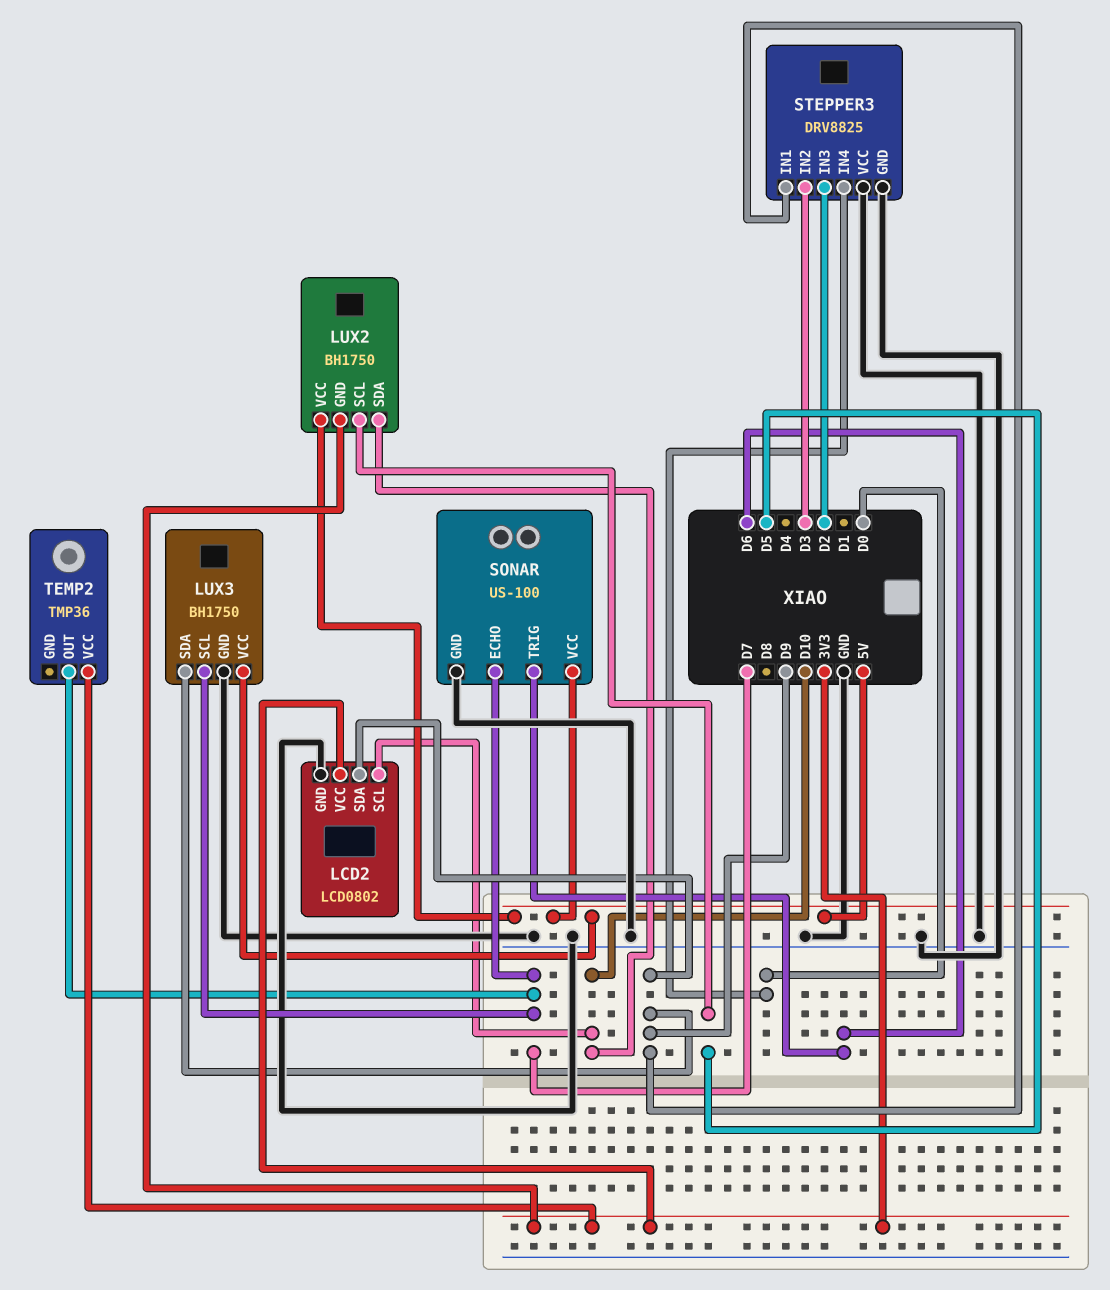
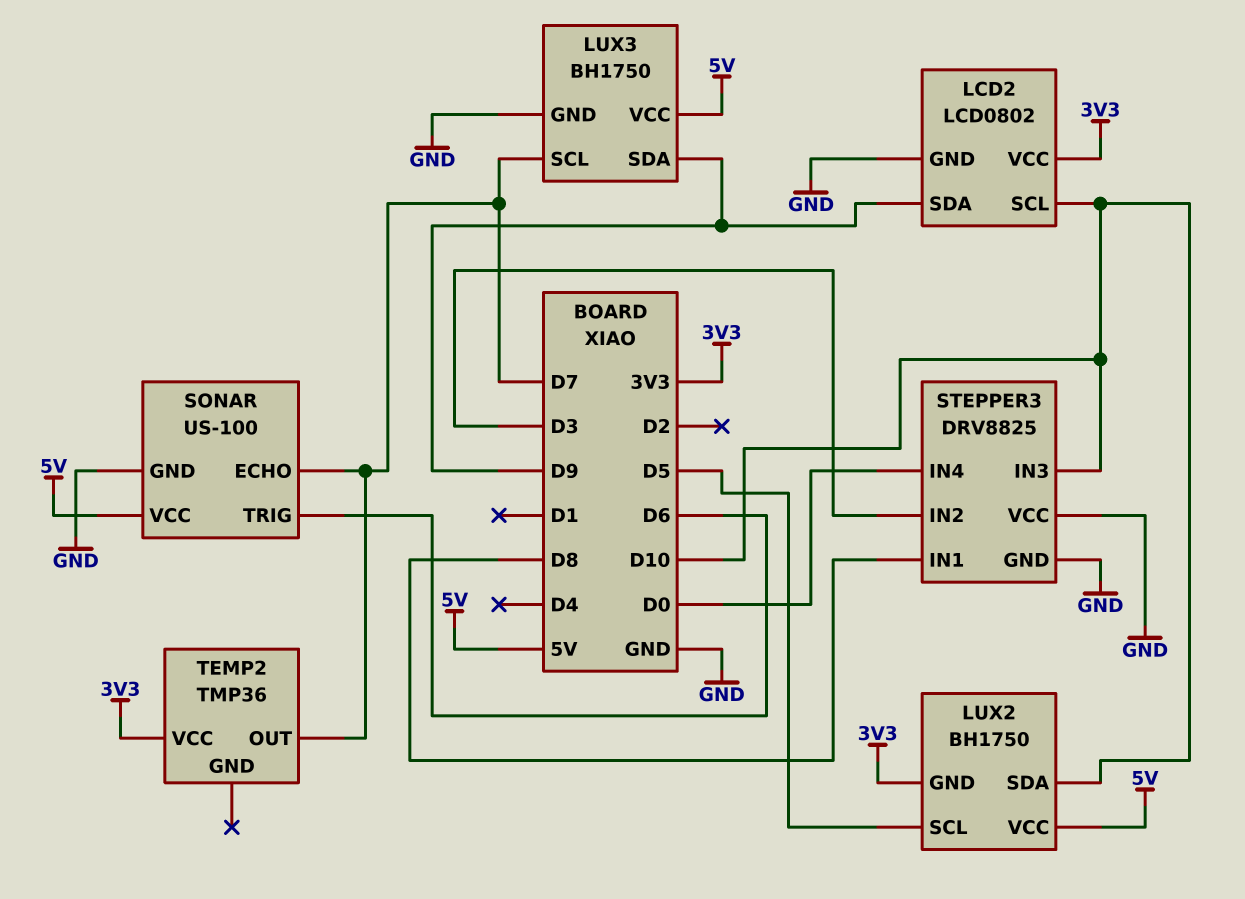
STEPPER3 pin IN1: D9 -> D8
STEPPER3 pin IN3: D2 -> D10

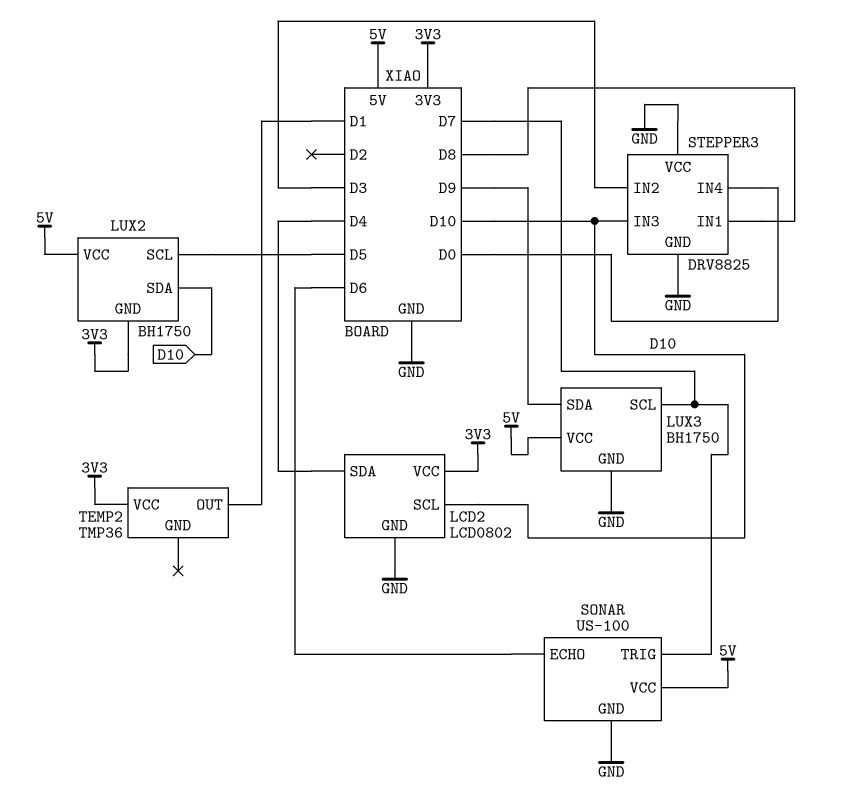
LCD2 pin SDA: D9 -> D4
SONAR pin ECHO: D7 -> D6
SONAR pin TRIG: D6 -> D7
TEMP2 pin OUT: D7 -> D1

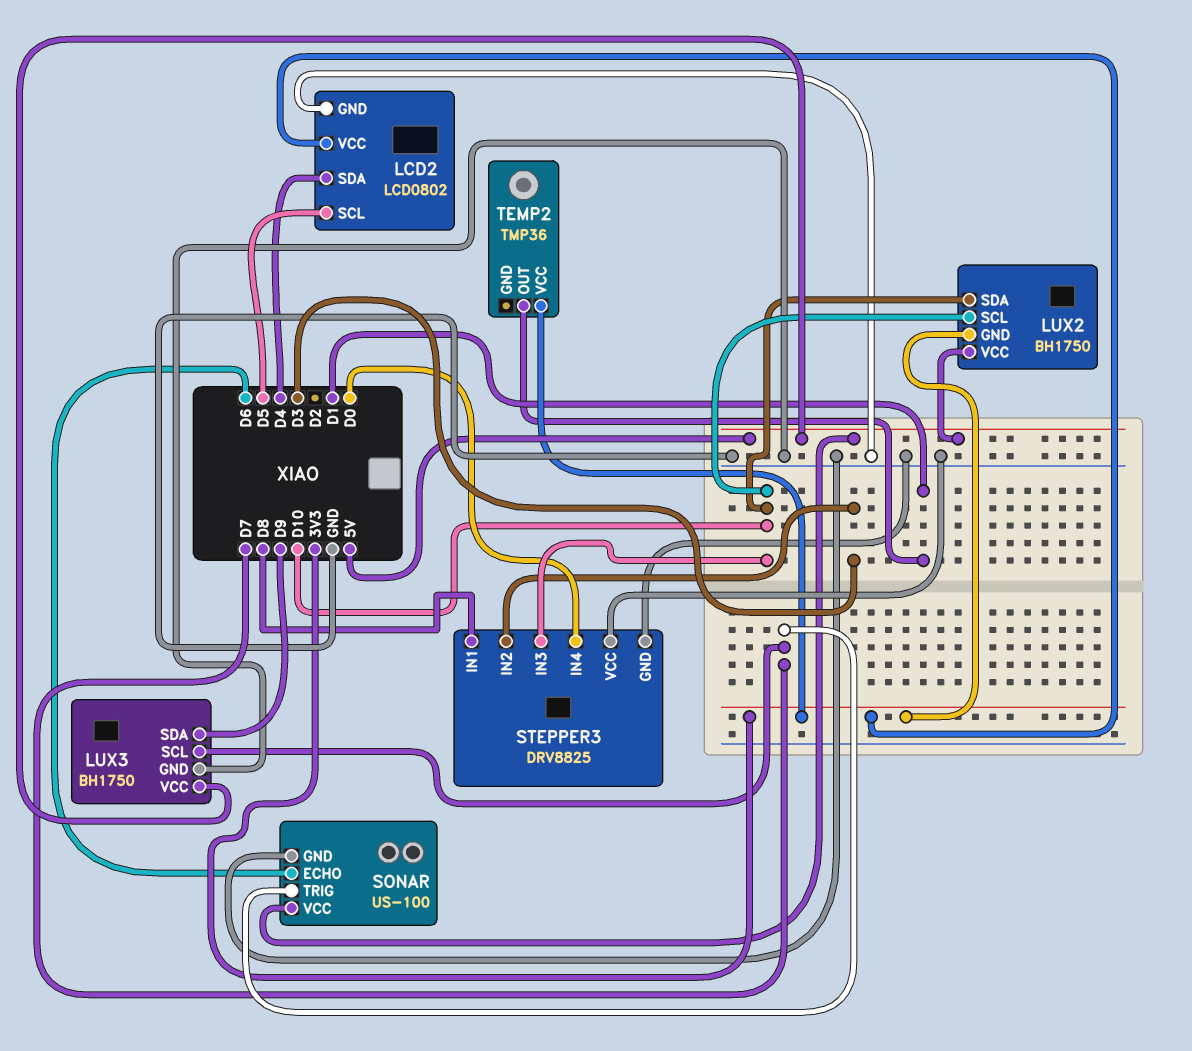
LCD2 pin SCL: D10 -> D5
LUX2 pin SCL: D5 -> D10

